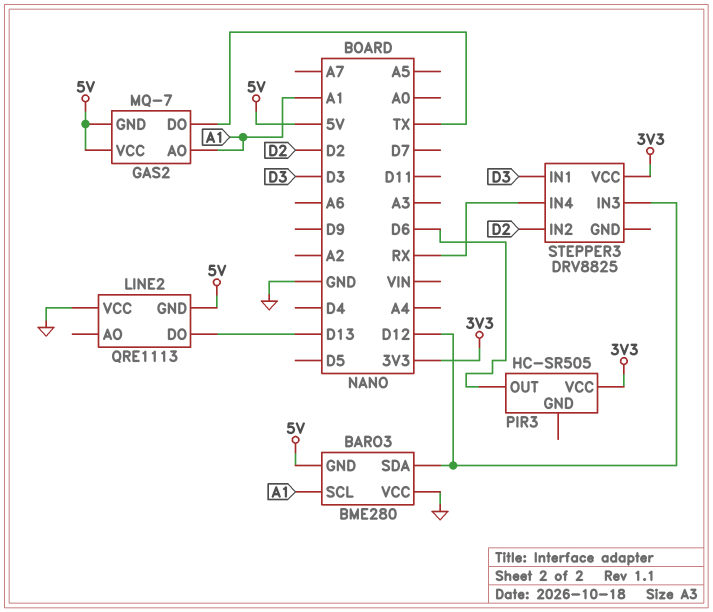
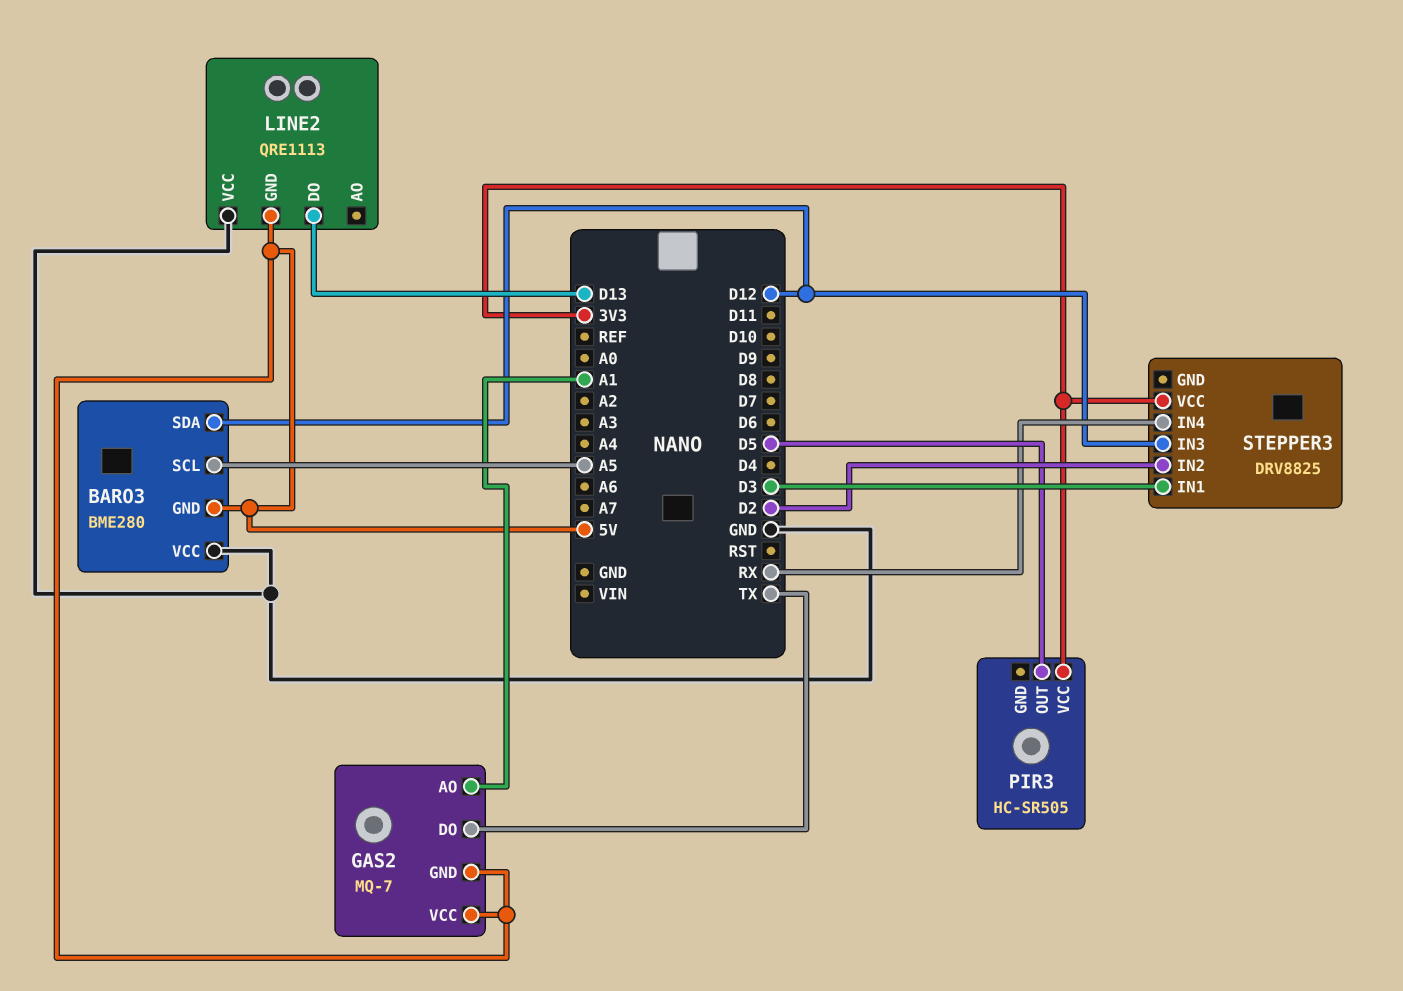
BARO3 pin SCL: A1 -> A5
PIR3 pin OUT: D6 -> D5

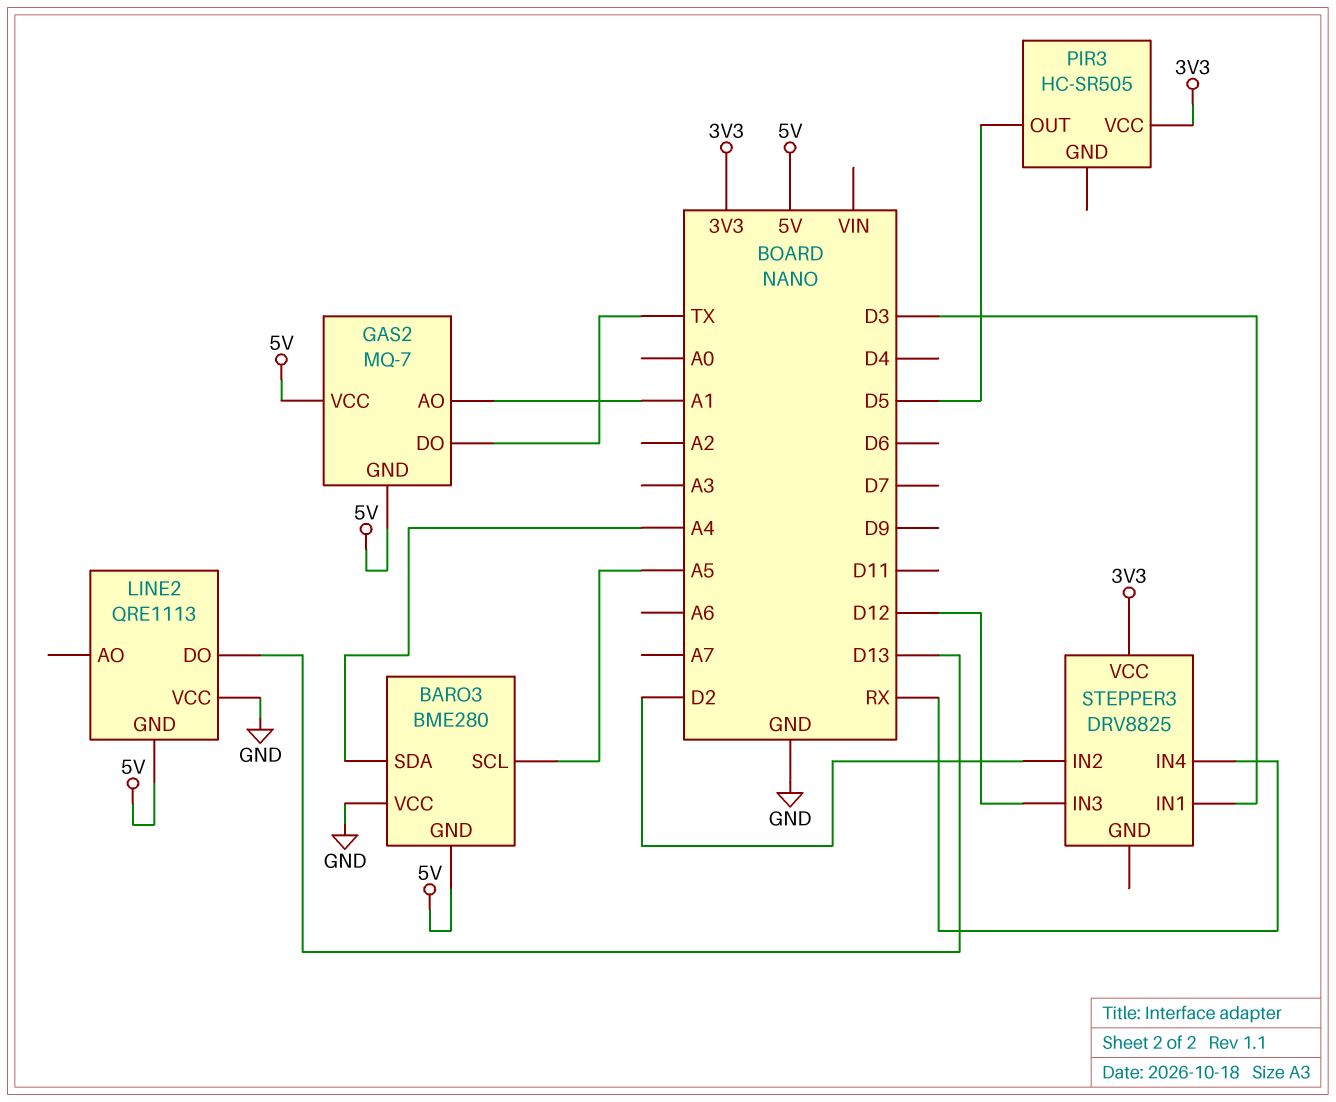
BARO3 pin SDA: D12 -> A4

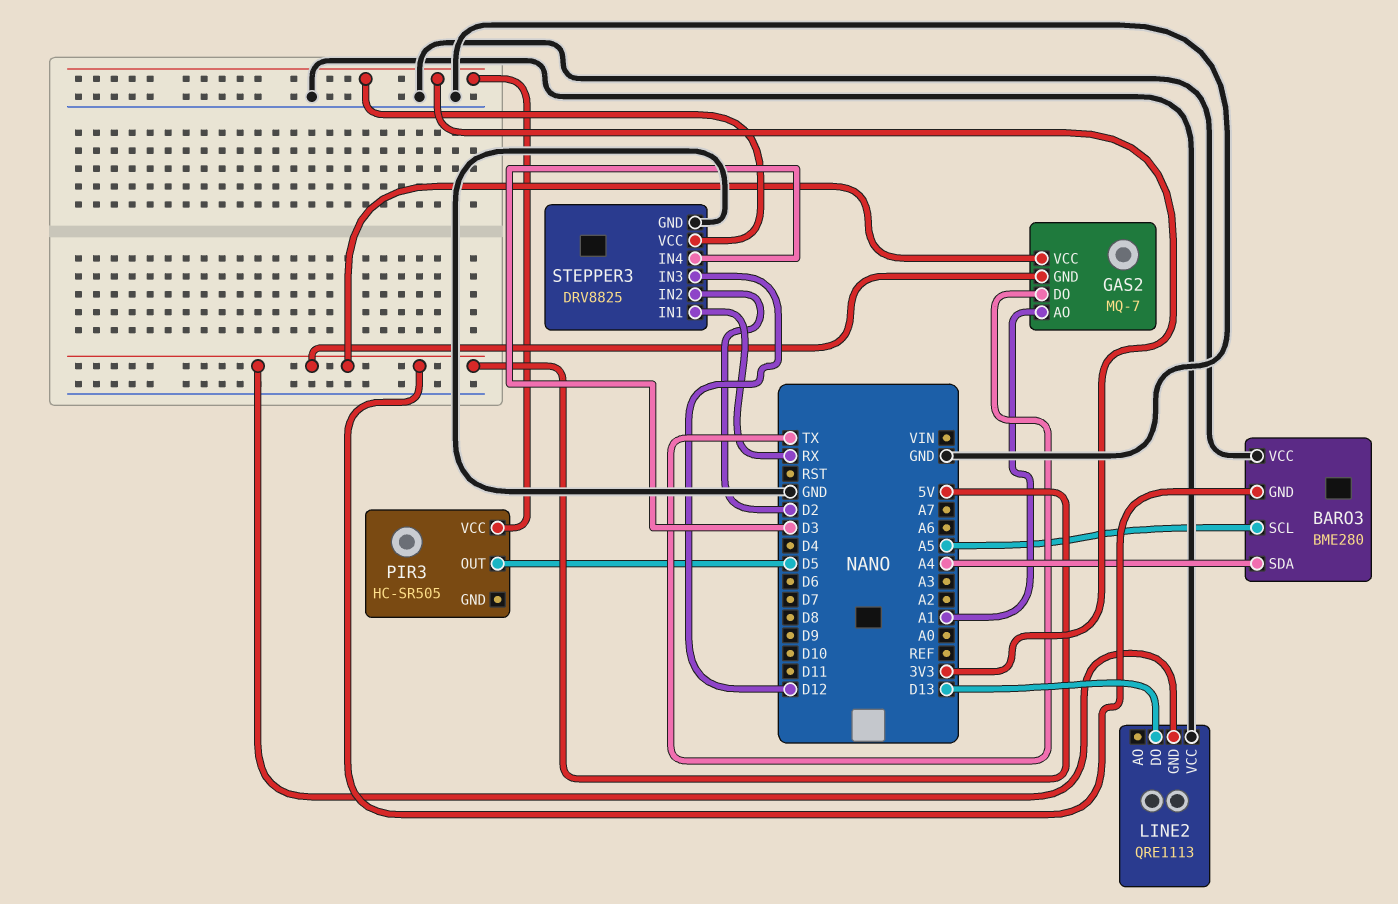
STEPPER3 pin GND: none -> GND
STEPPER3 pin IN1: D3 -> RX
STEPPER3 pin IN4: RX -> D3

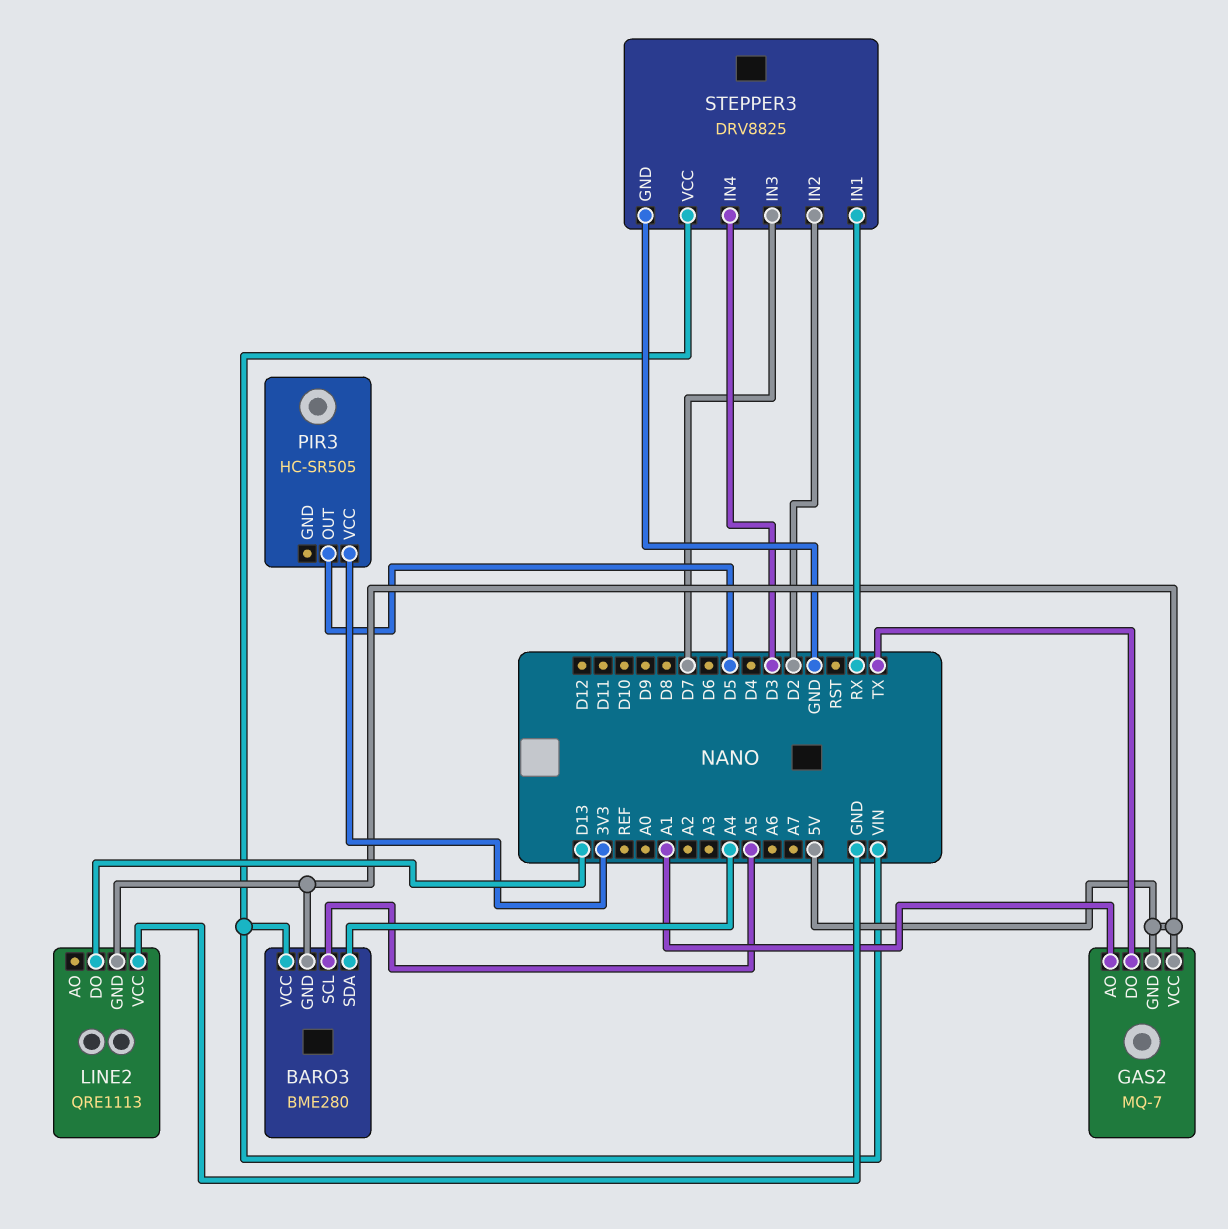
BARO3 pin VCC: GND -> VIN
STEPPER3 pin IN3: D12 -> D7
STEPPER3 pin VCC: 3V3 -> VIN

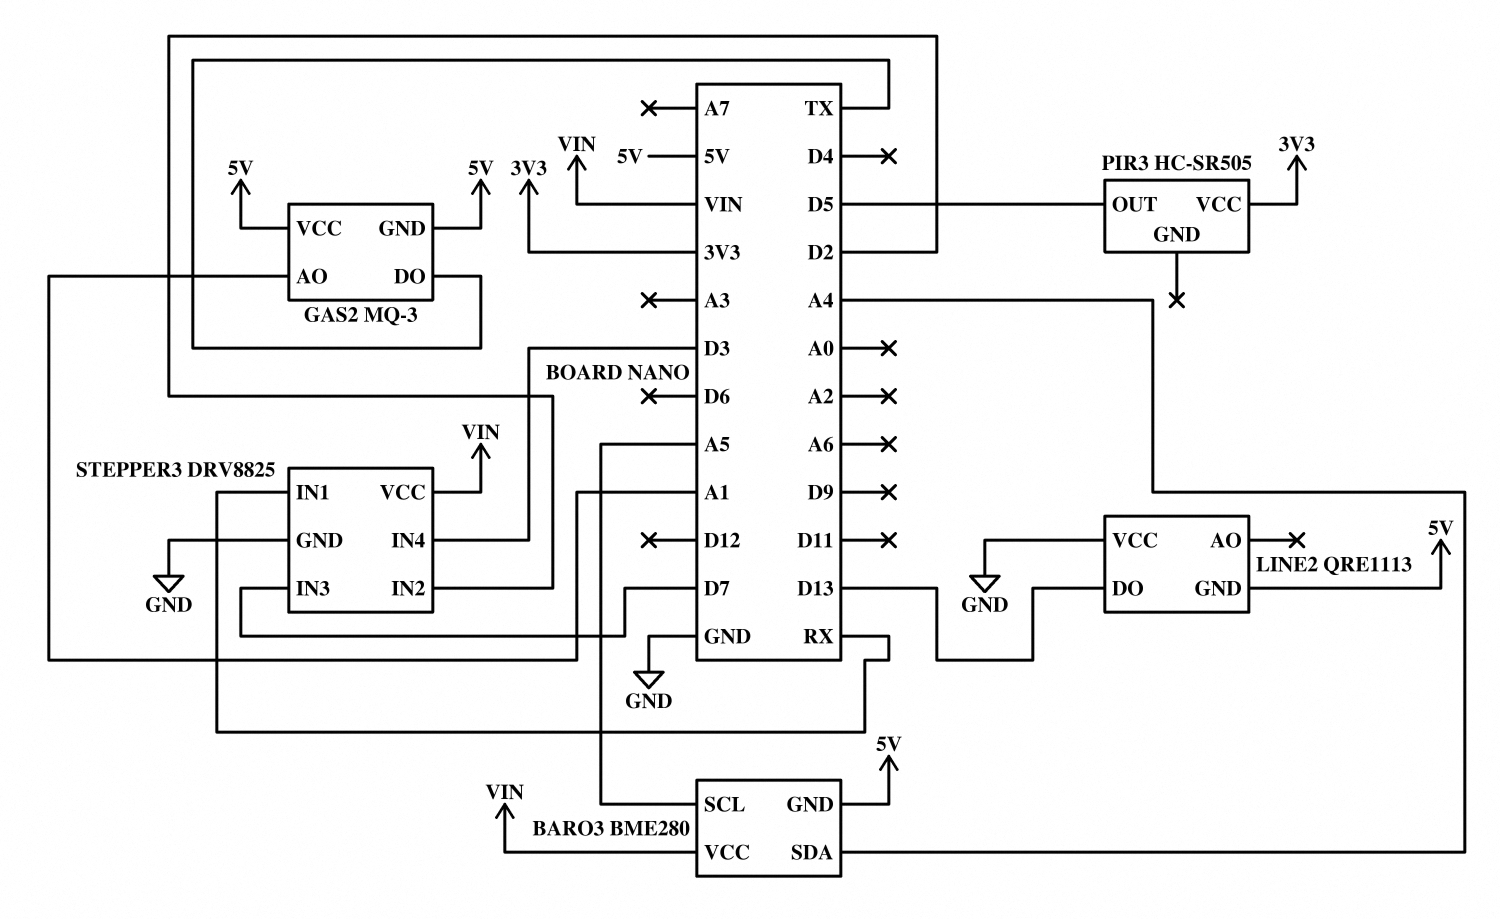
GAS2: MQ-7 -> MQ-3

